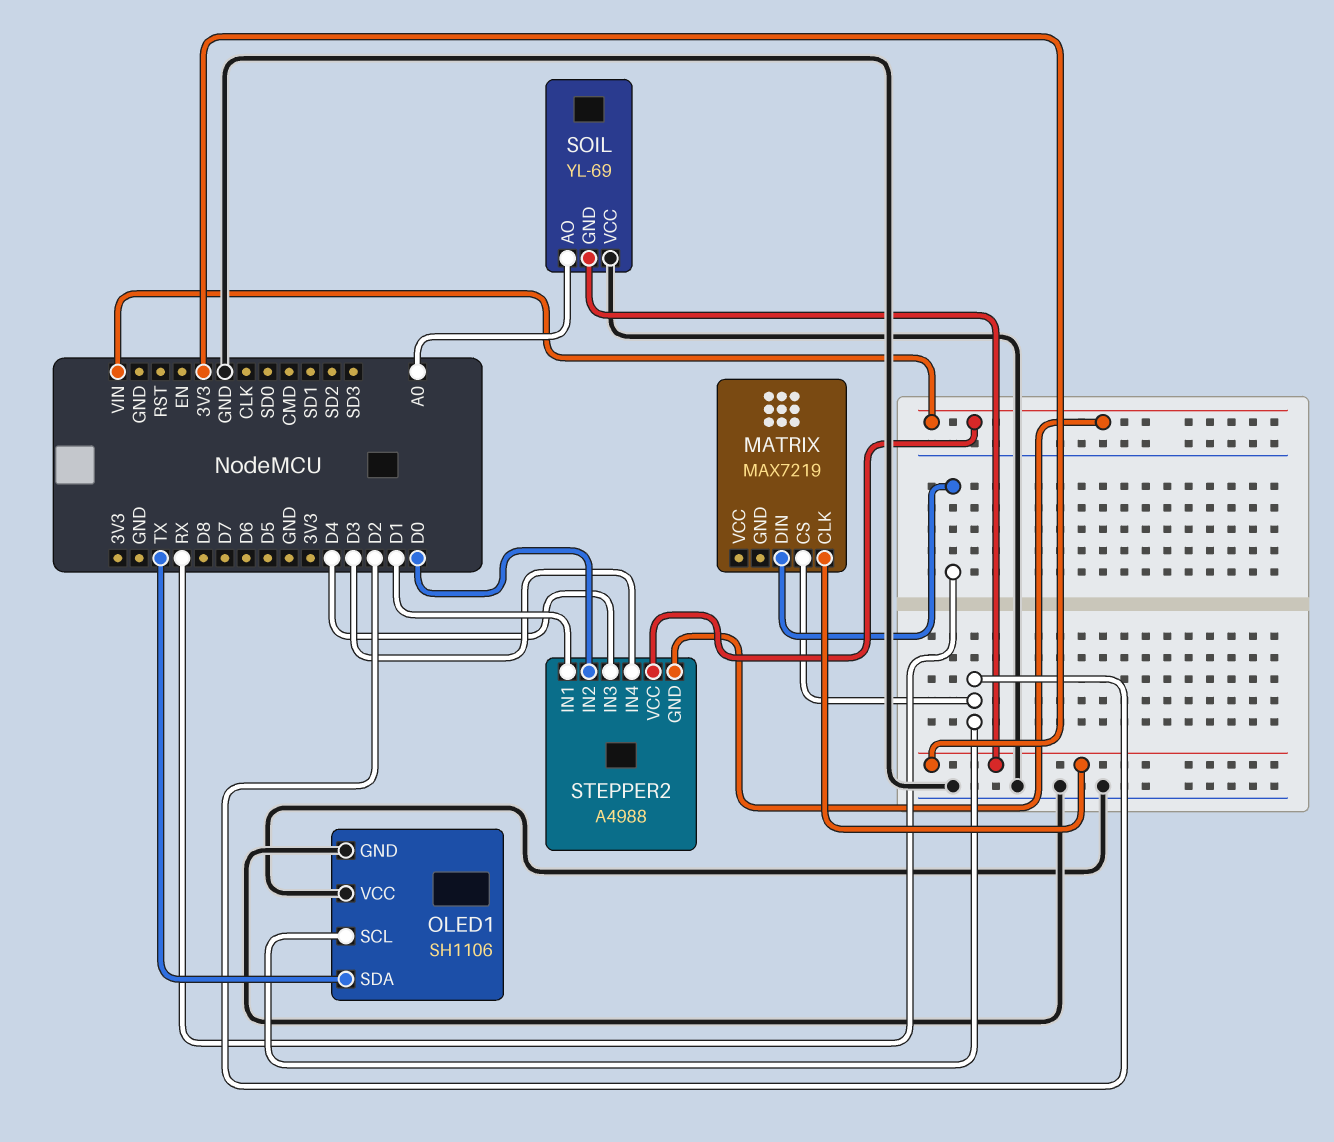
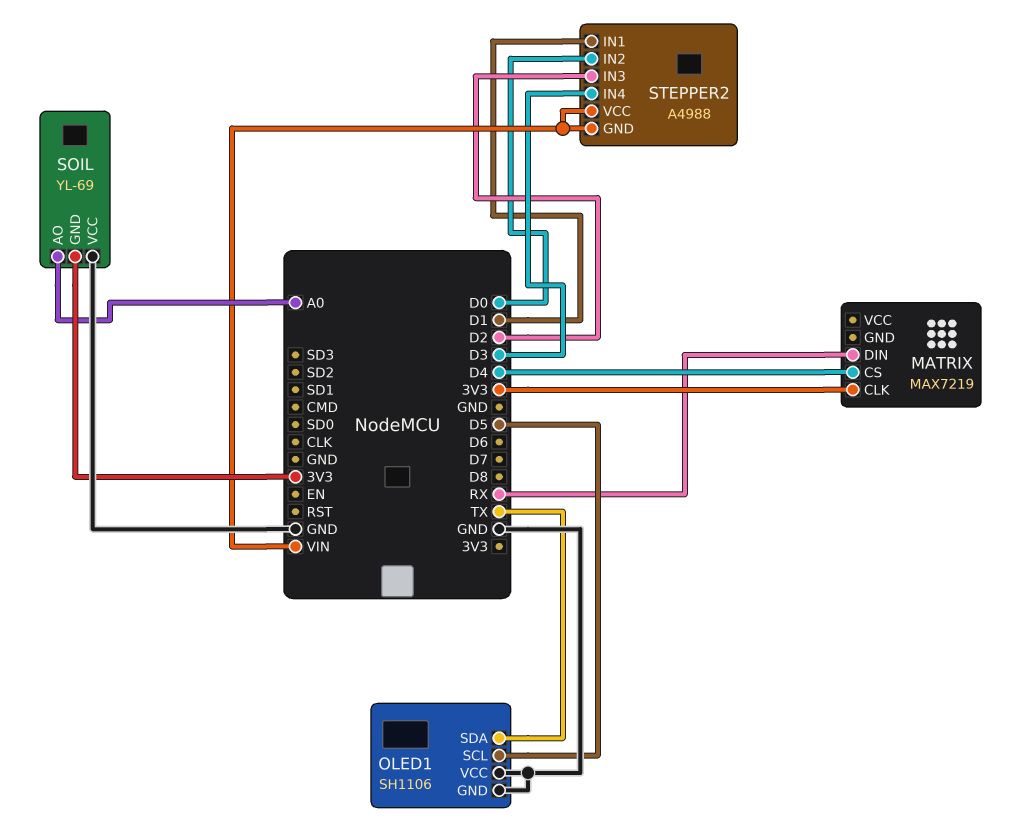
MATRIX pin CS: D2 -> D4
OLED1 pin SCL: D2 -> D5
STEPPER2 pin IN3: D4 -> D2

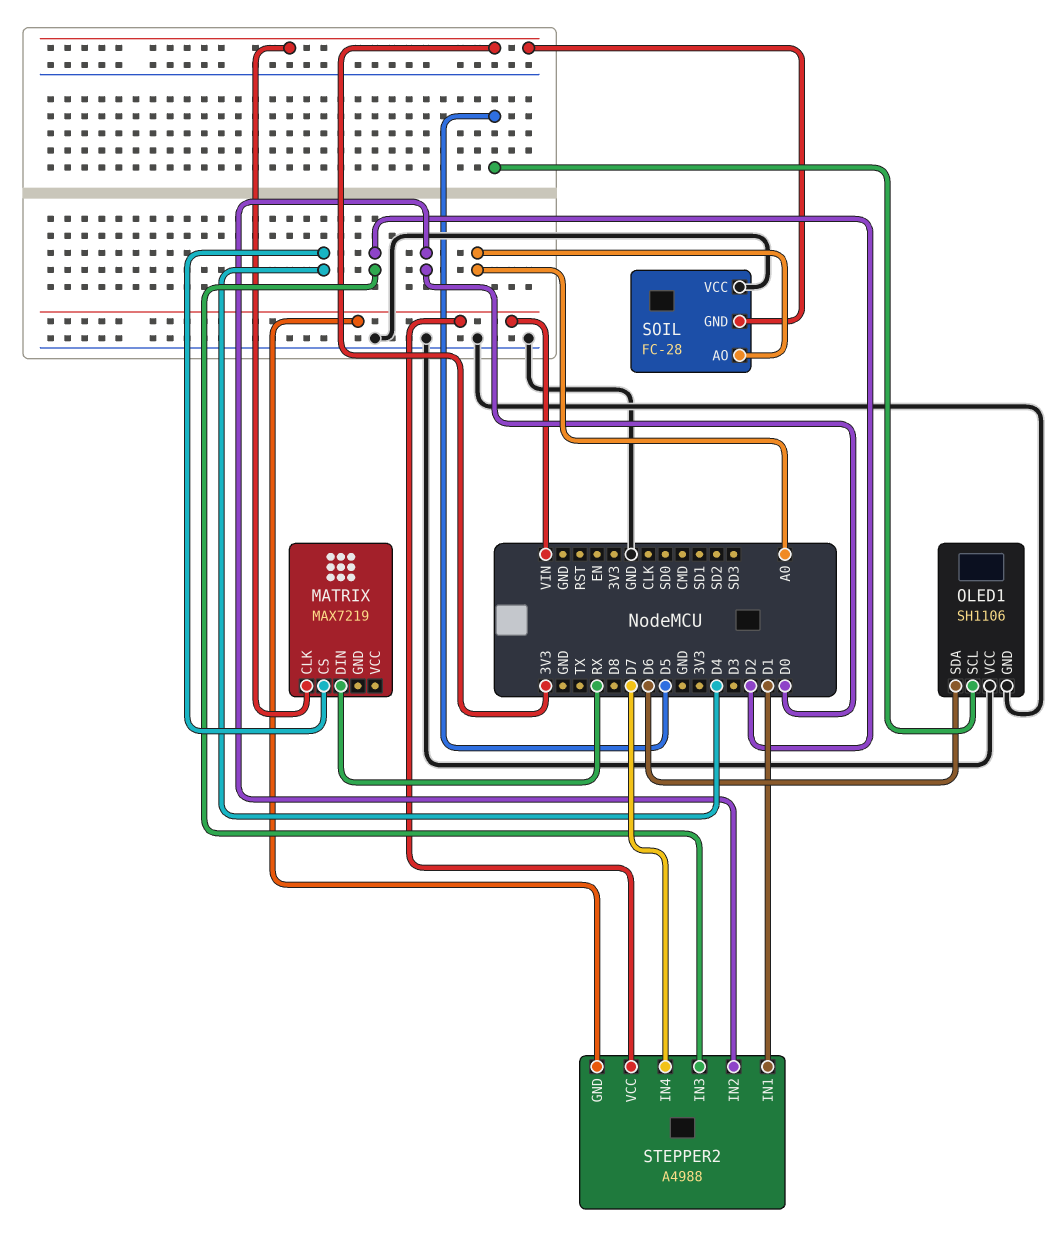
OLED1 pin SDA: TX -> D6
SOIL: YL-69 -> FC-28
STEPPER2 pin IN4: D3 -> D7

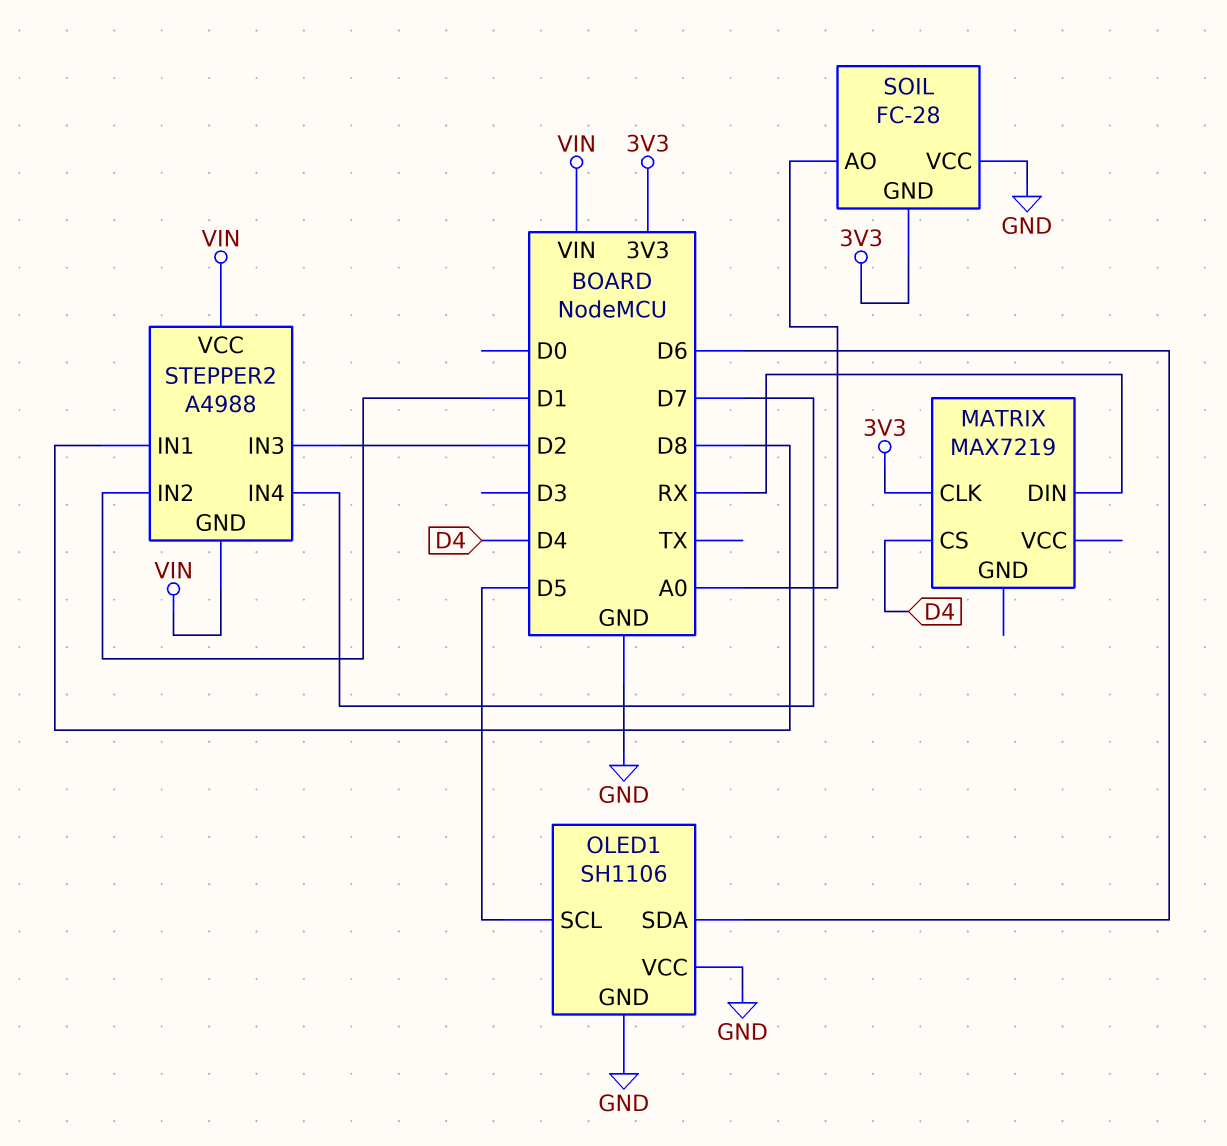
STEPPER2 pin IN1: D1 -> D8
STEPPER2 pin IN2: D0 -> D1

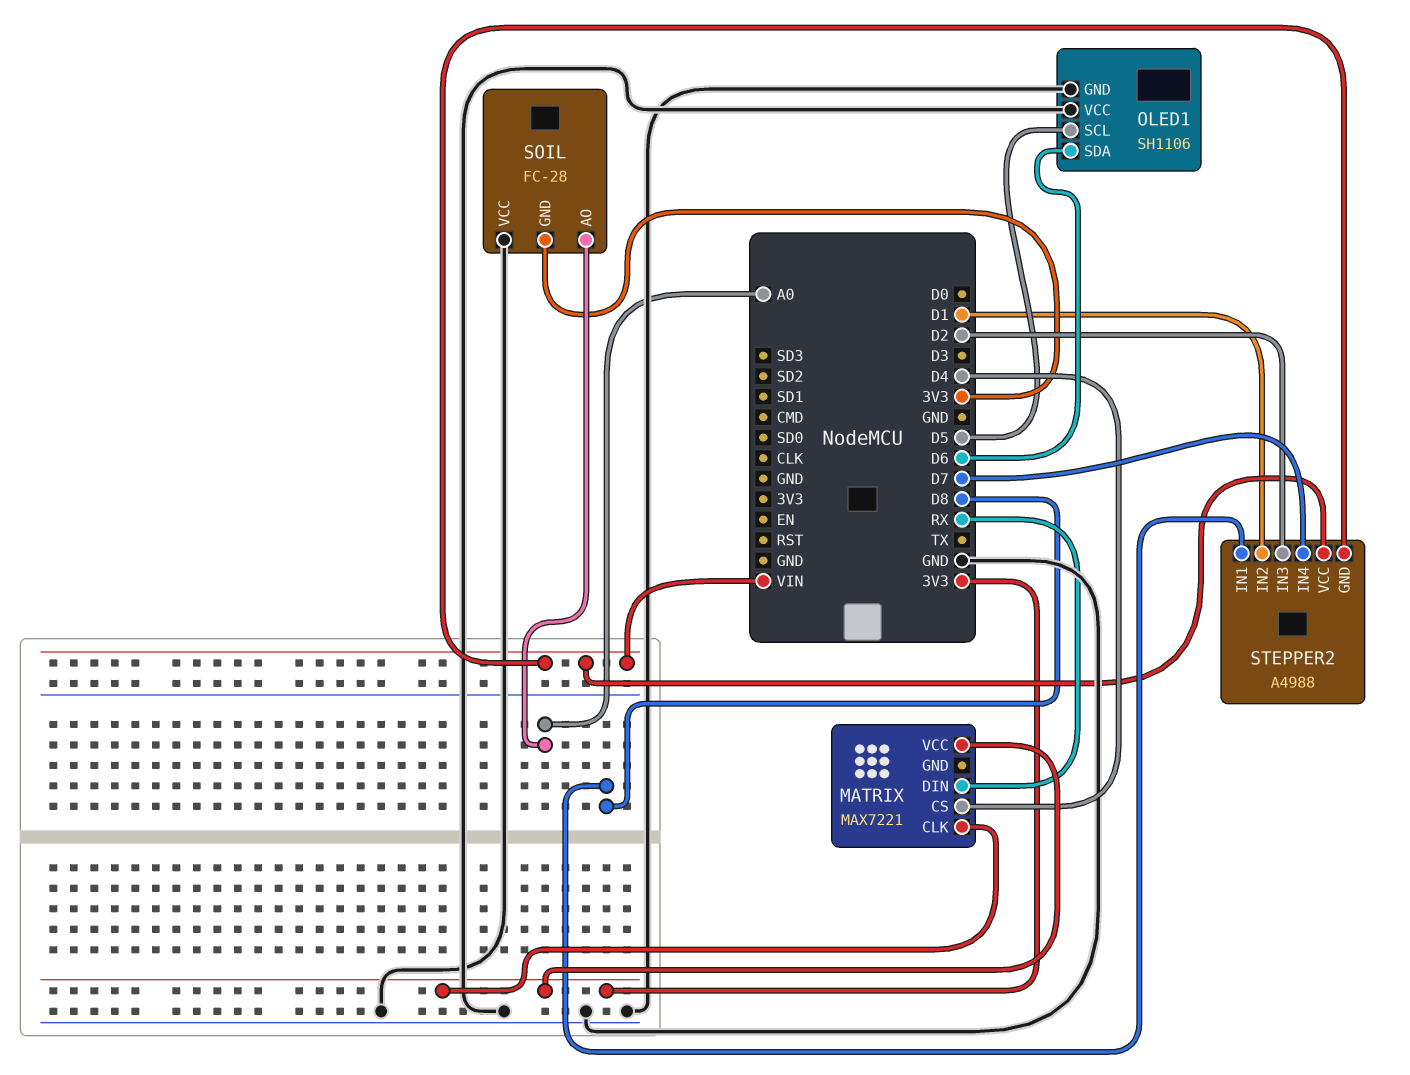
MATRIX: MAX7219 -> MAX7221
MATRIX pin VCC: none -> 3V3

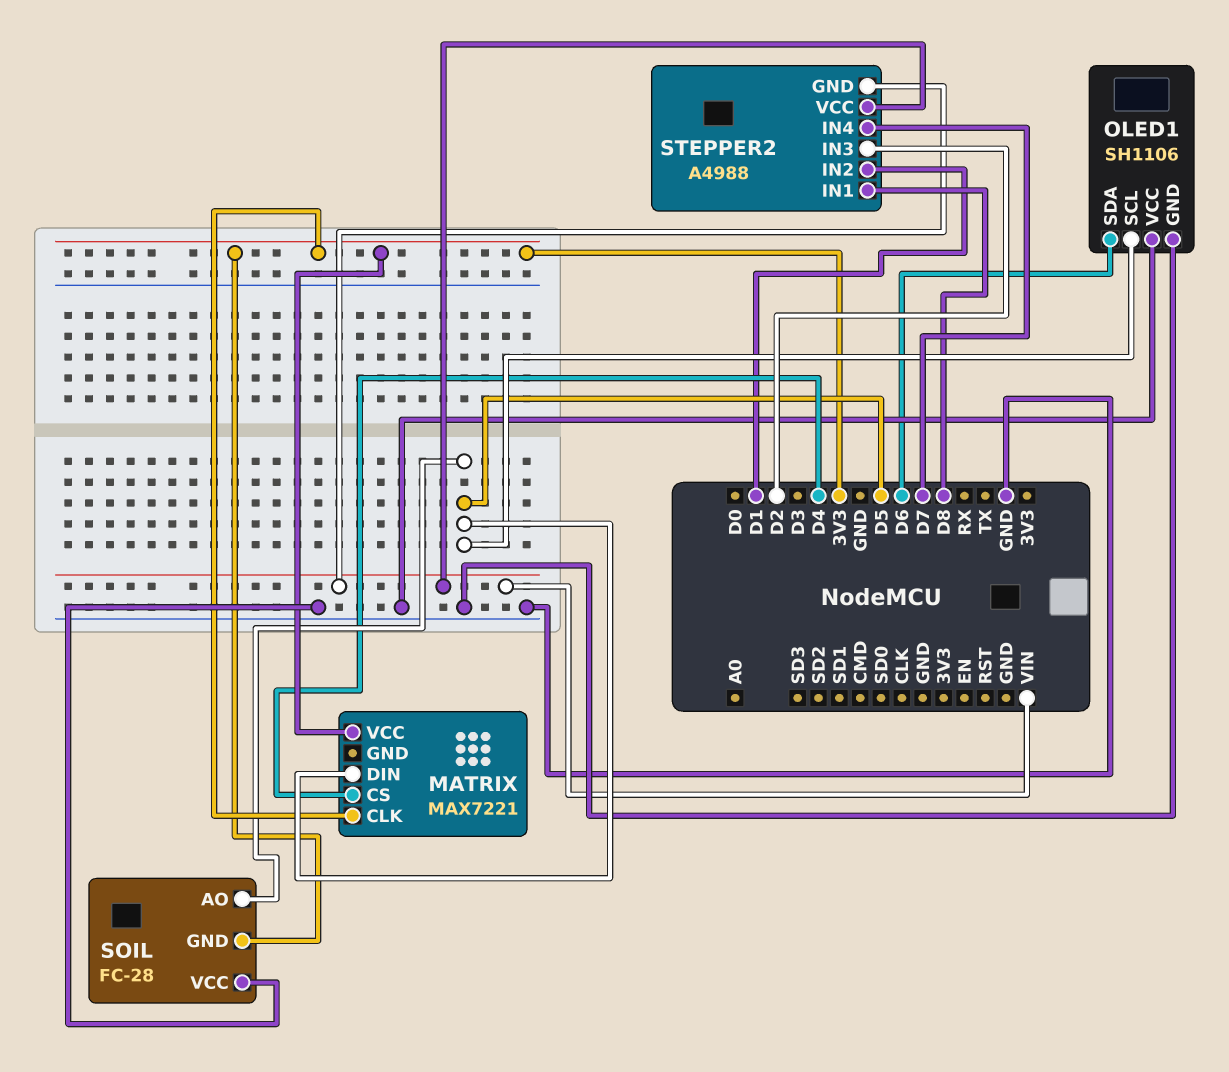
MATRIX pin DIN: RX -> D5
SOIL pin AO: A0 -> D5

